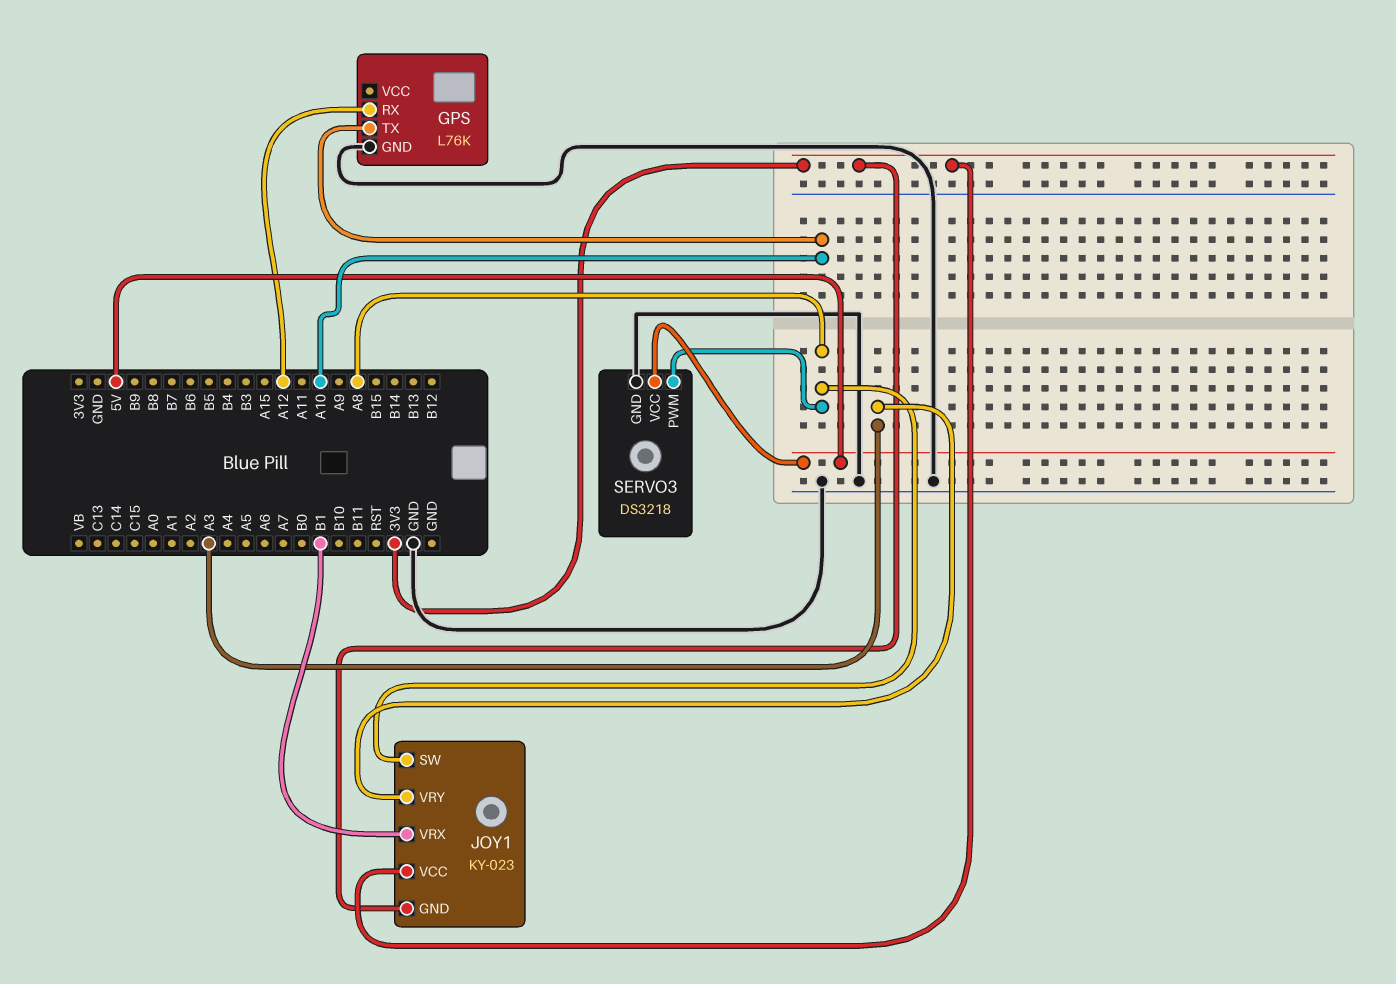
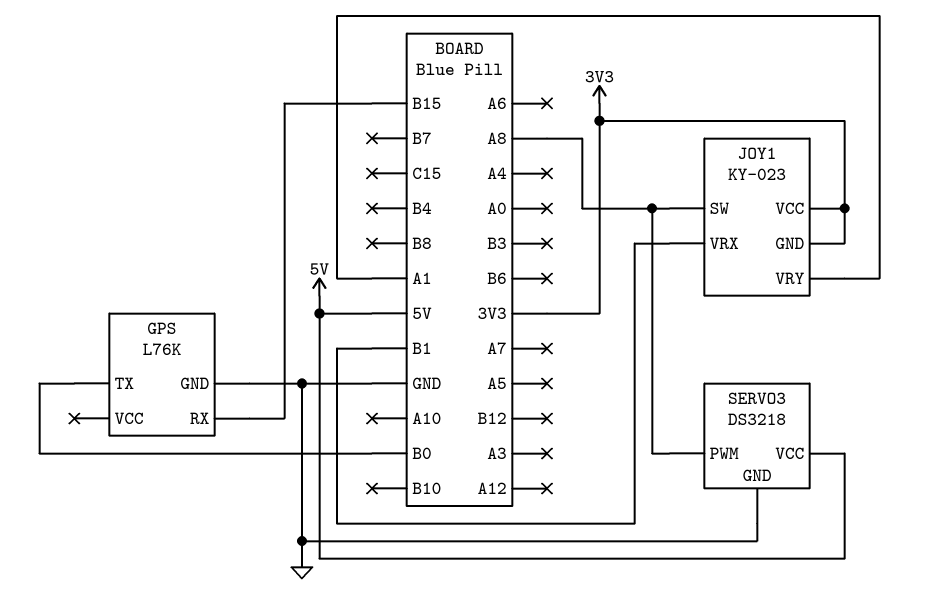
GPS pin RX: A12 -> B15
GPS pin TX: A10 -> B0
JOY1 pin VRY: A3 -> A1

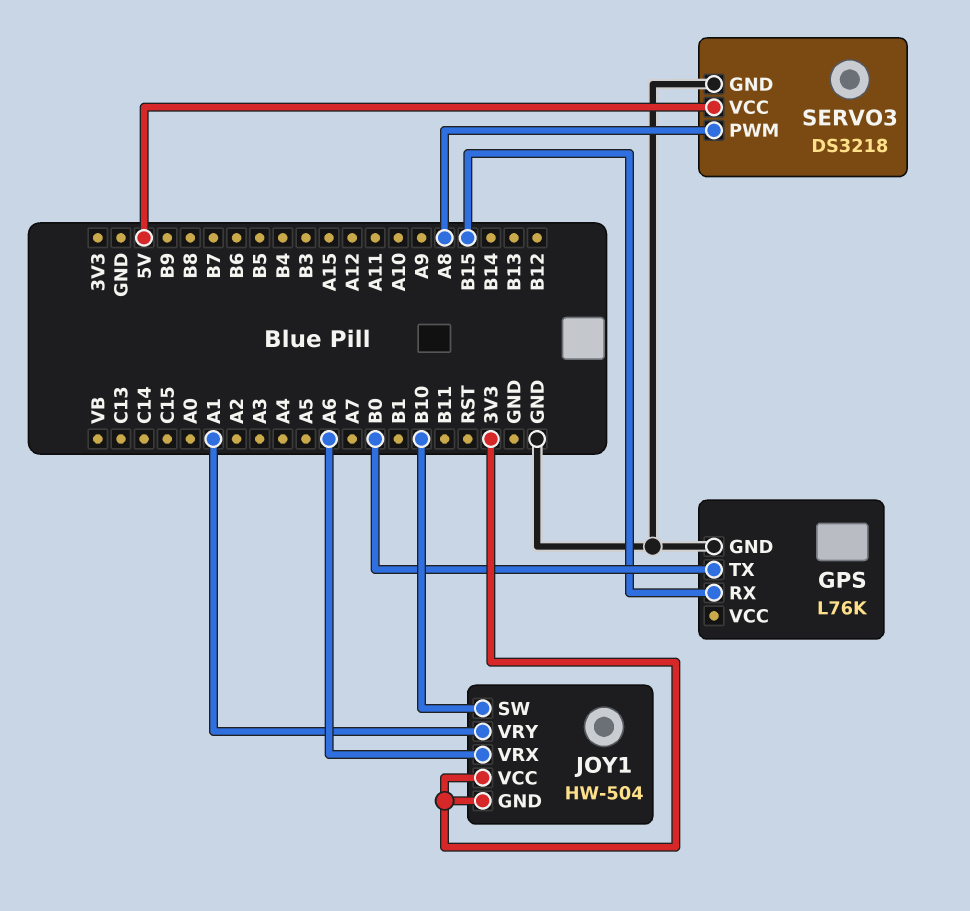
JOY1: KY-023 -> HW-504
JOY1 pin SW: A8 -> B10
JOY1 pin VRX: B1 -> A6

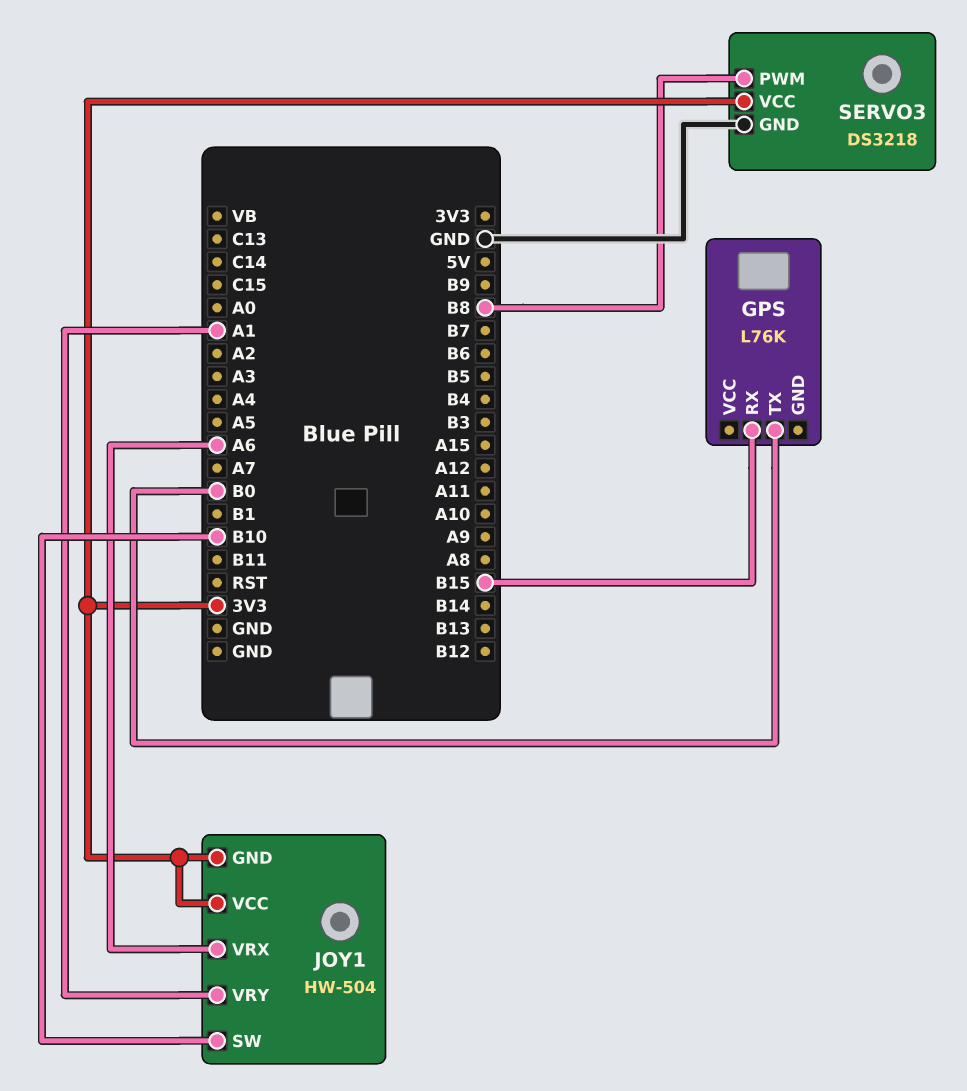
GPS pin GND: GND -> none
SERVO3 pin PWM: A8 -> B8
SERVO3 pin VCC: 5V -> 3V3

